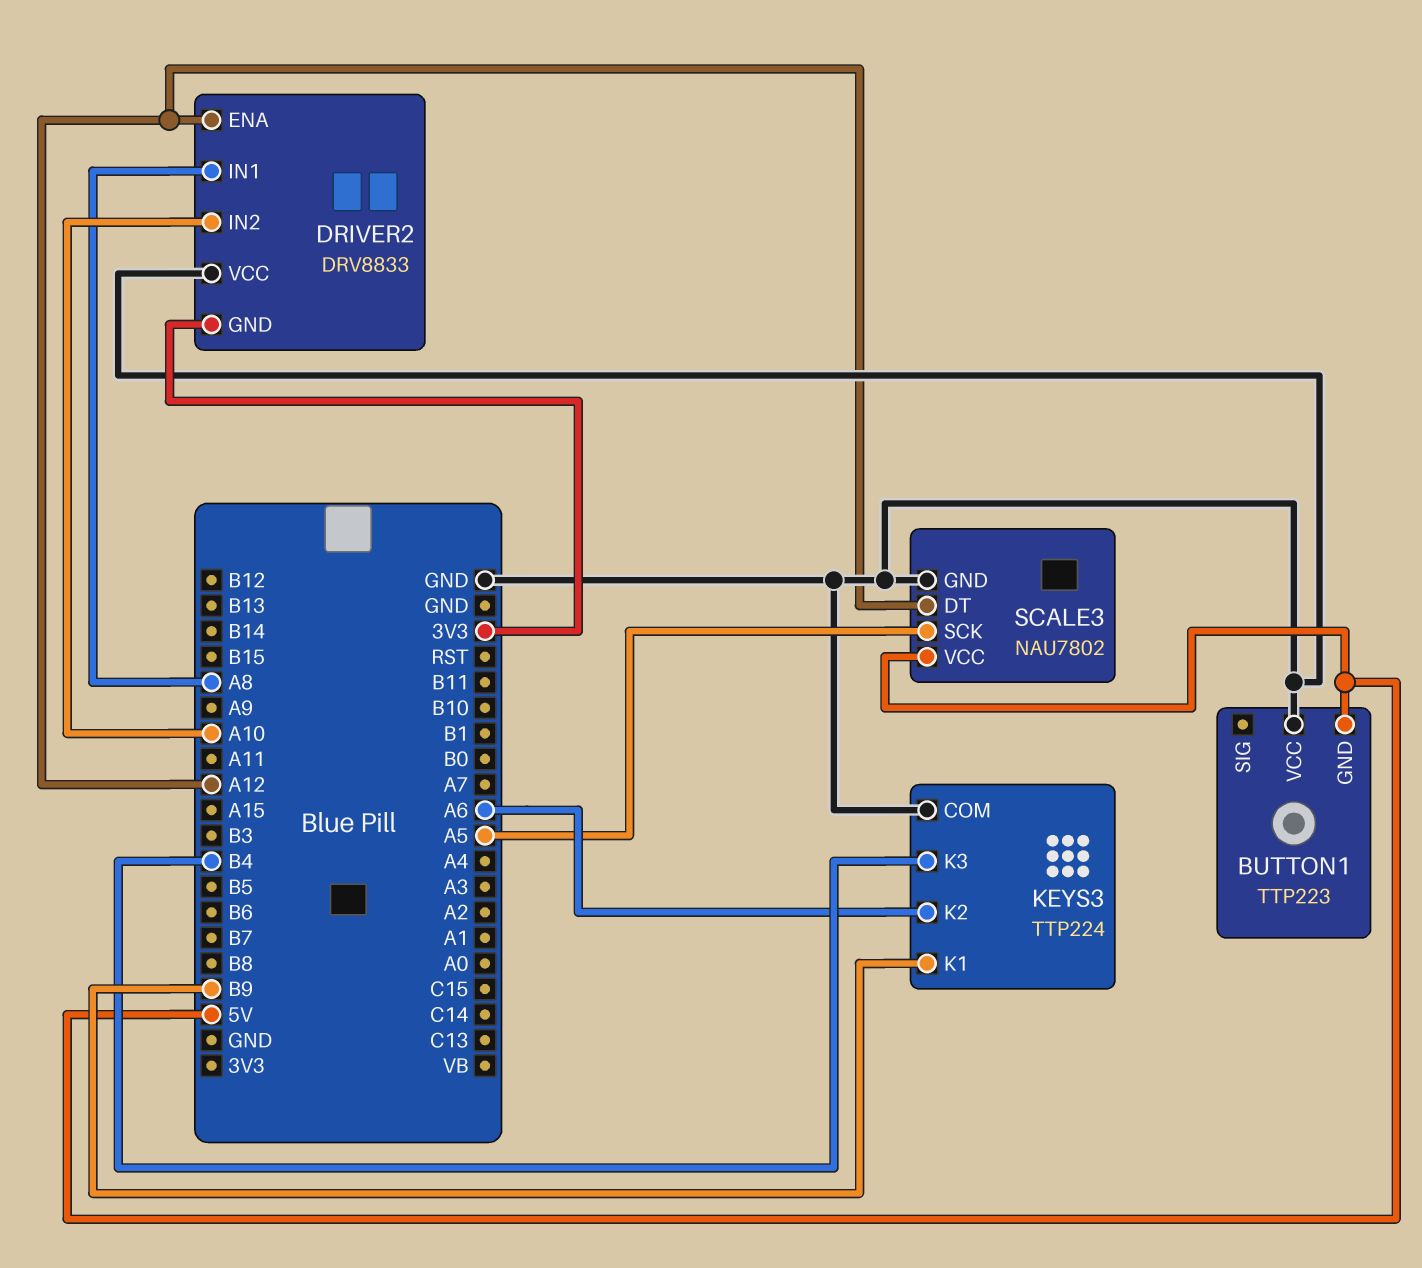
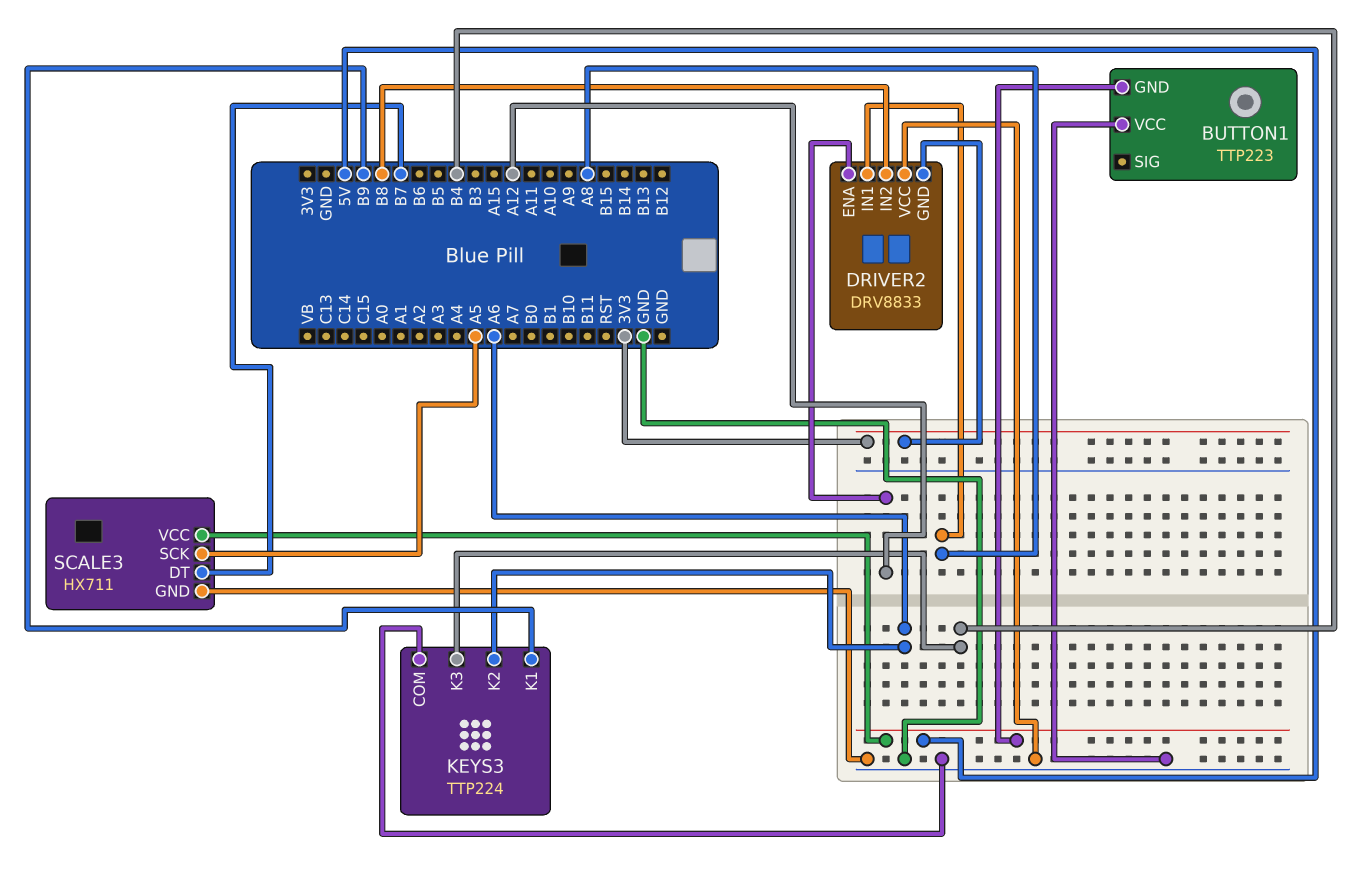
DRIVER2 pin IN2: A10 -> B8
SCALE3: NAU7802 -> HX711
SCALE3 pin DT: A12 -> B7

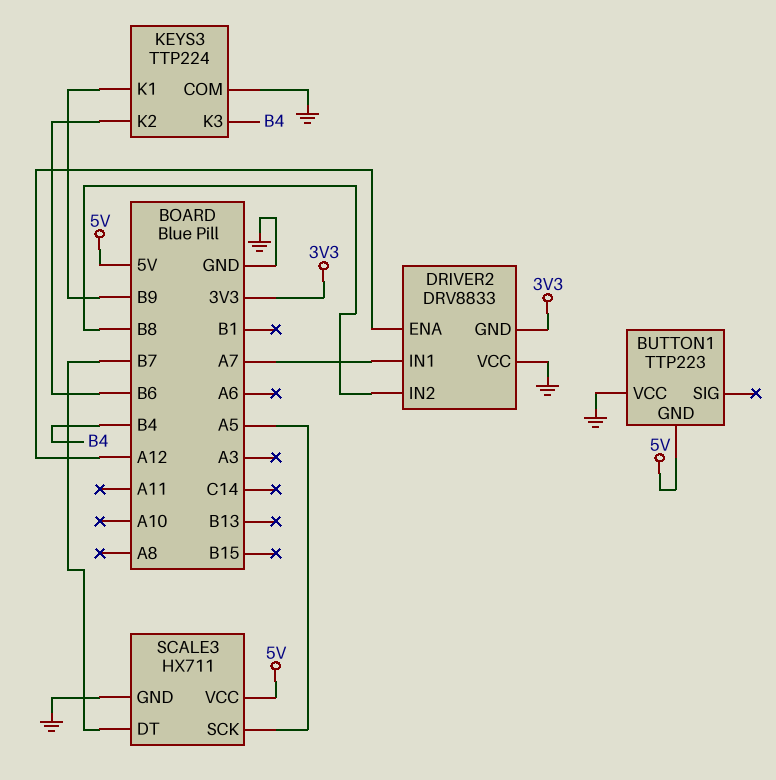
DRIVER2 pin IN1: A8 -> A7
KEYS3 pin K2: A6 -> B6

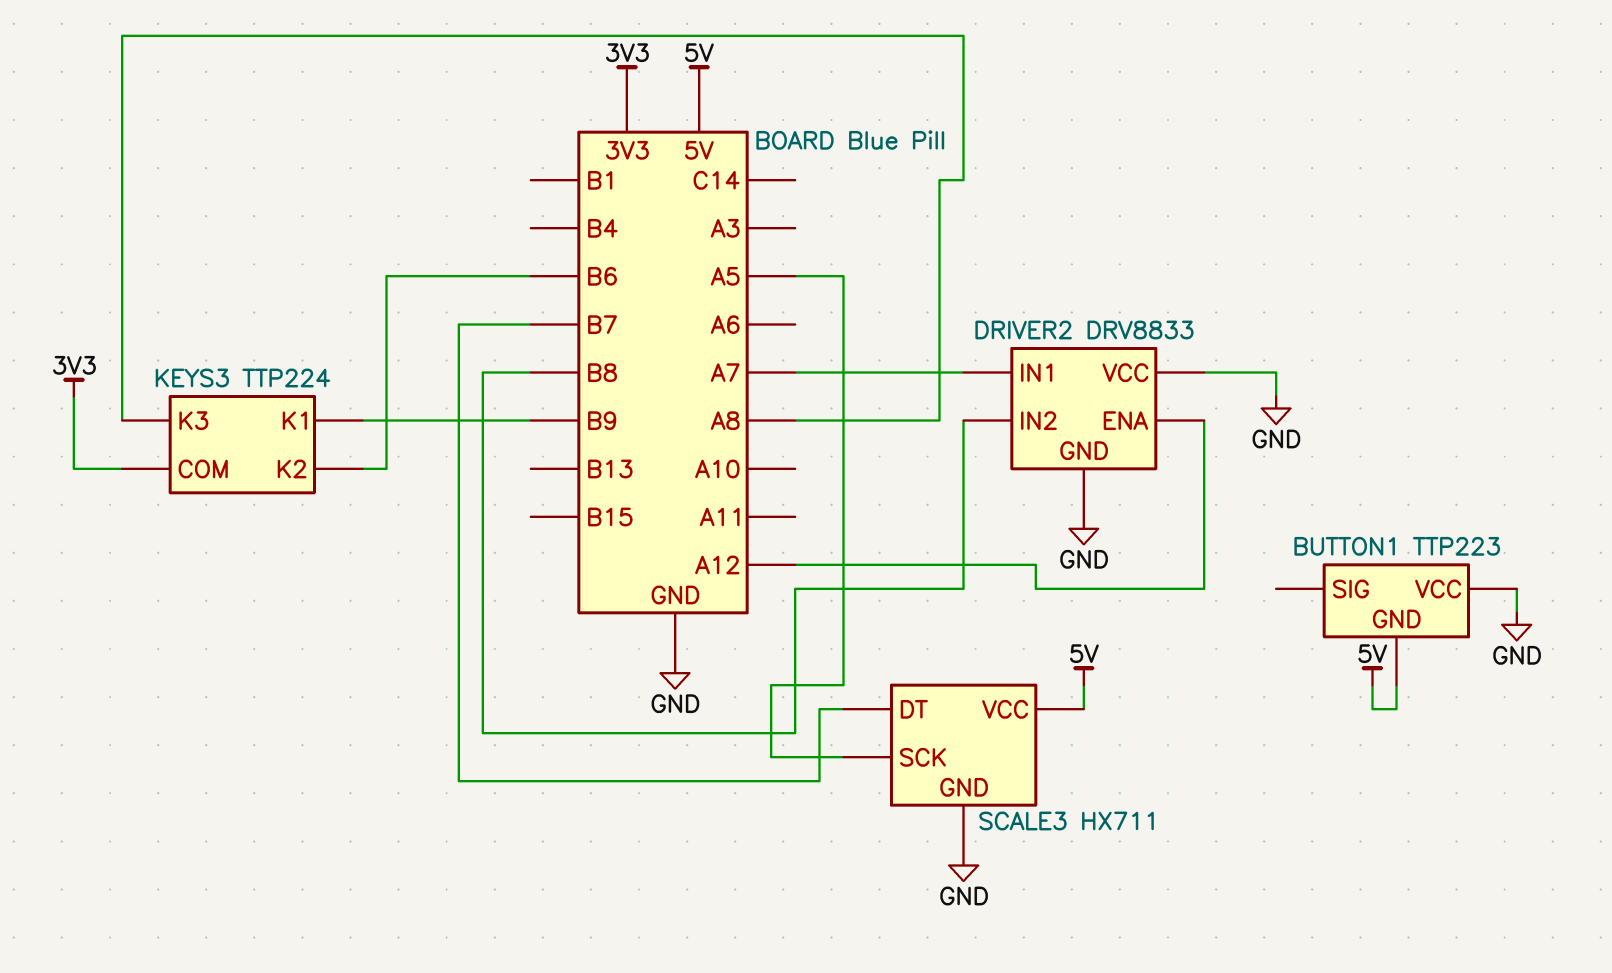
DRIVER2 pin GND: 3V3 -> GND
KEYS3 pin COM: GND -> 3V3
KEYS3 pin K3: B4 -> A8

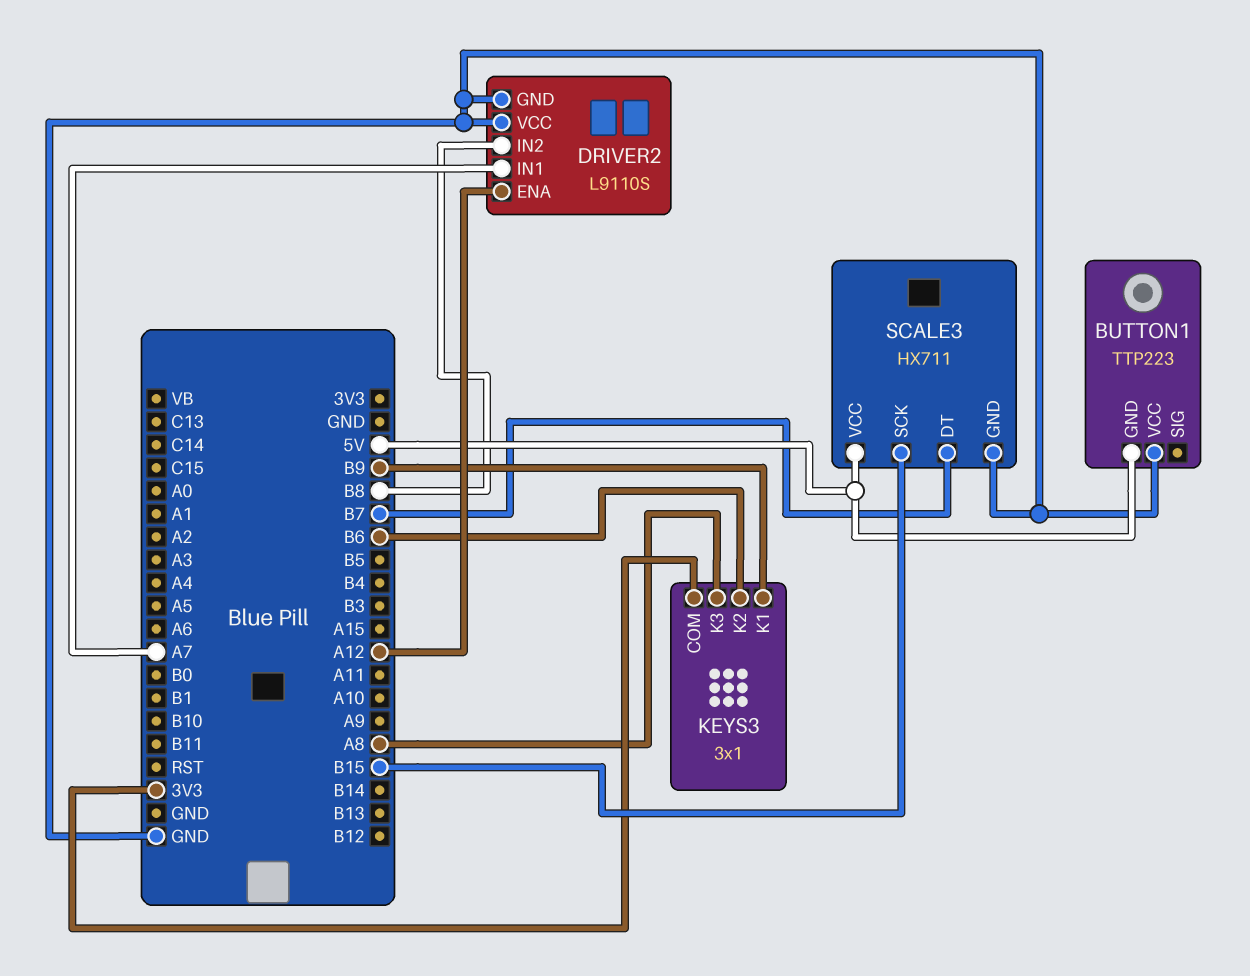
DRIVER2: DRV8833 -> L9110S
KEYS3: TTP224 -> 3x1
SCALE3 pin SCK: A5 -> B15

